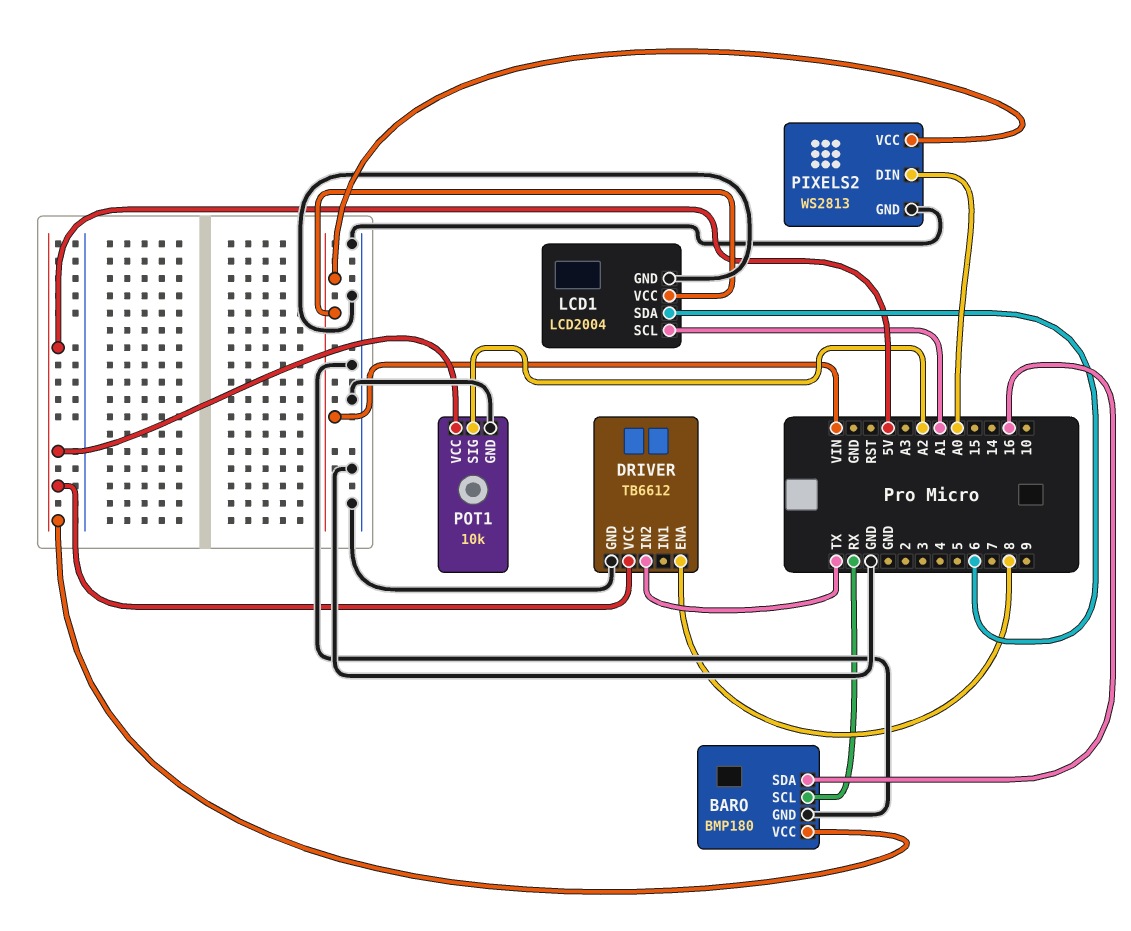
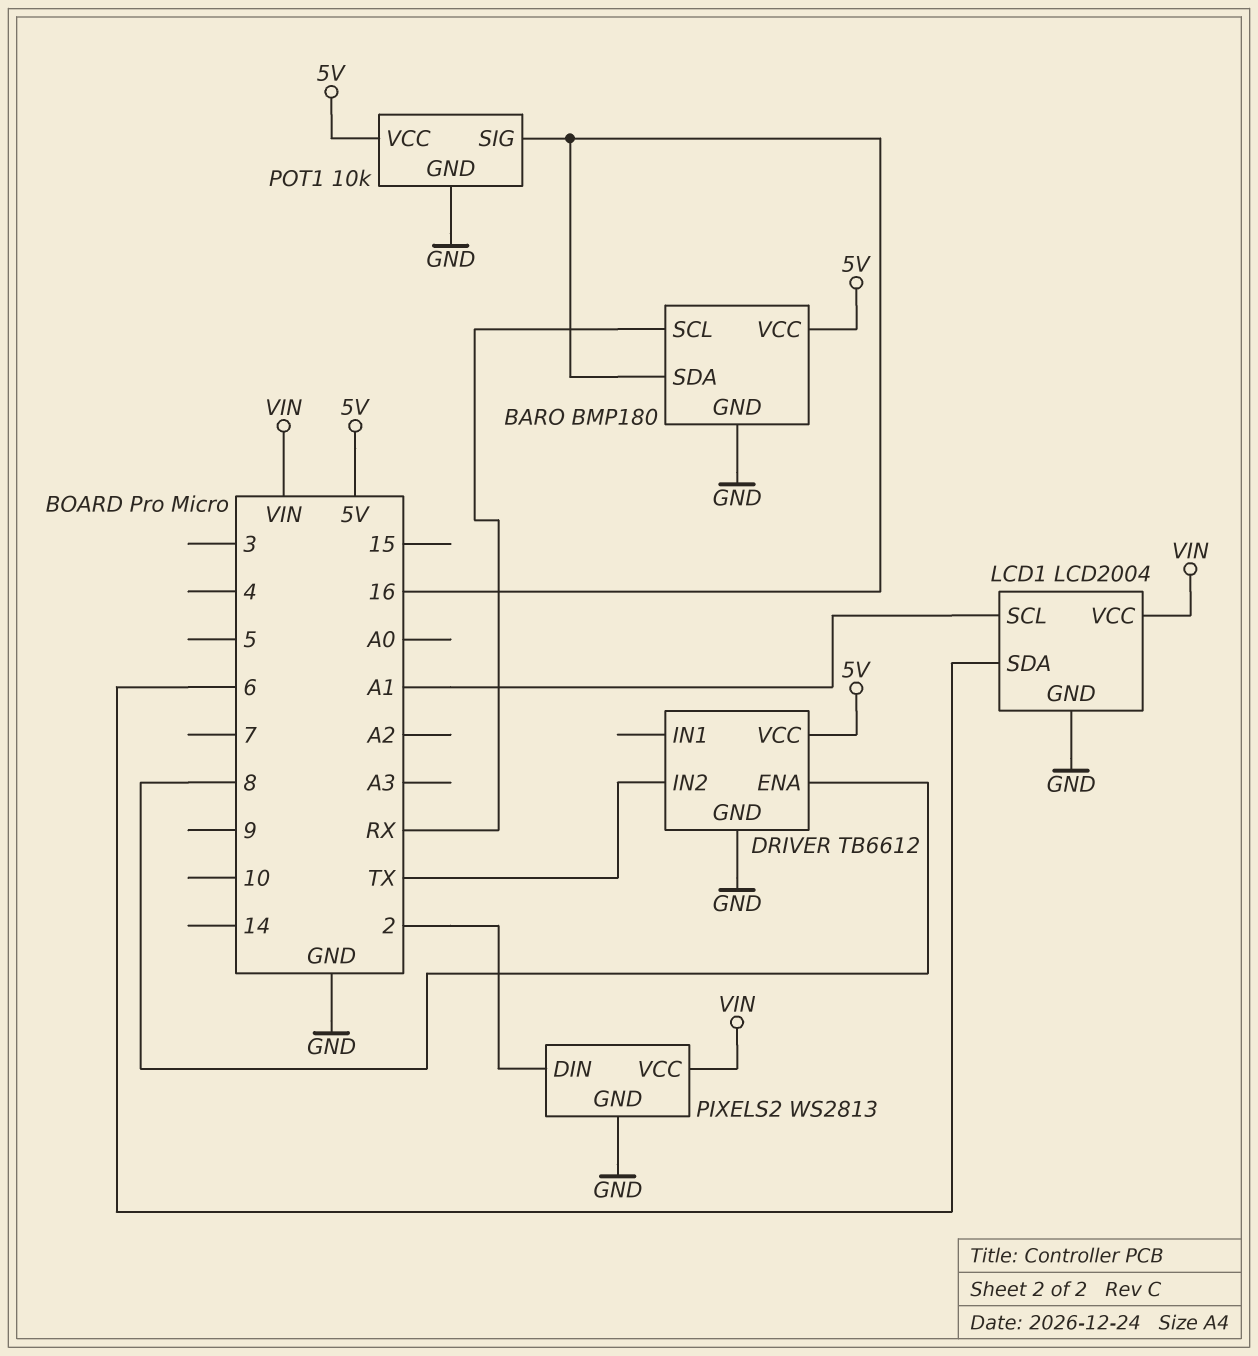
PIXELS2 pin DIN: A0 -> 2
POT1 pin SIG: A2 -> 16

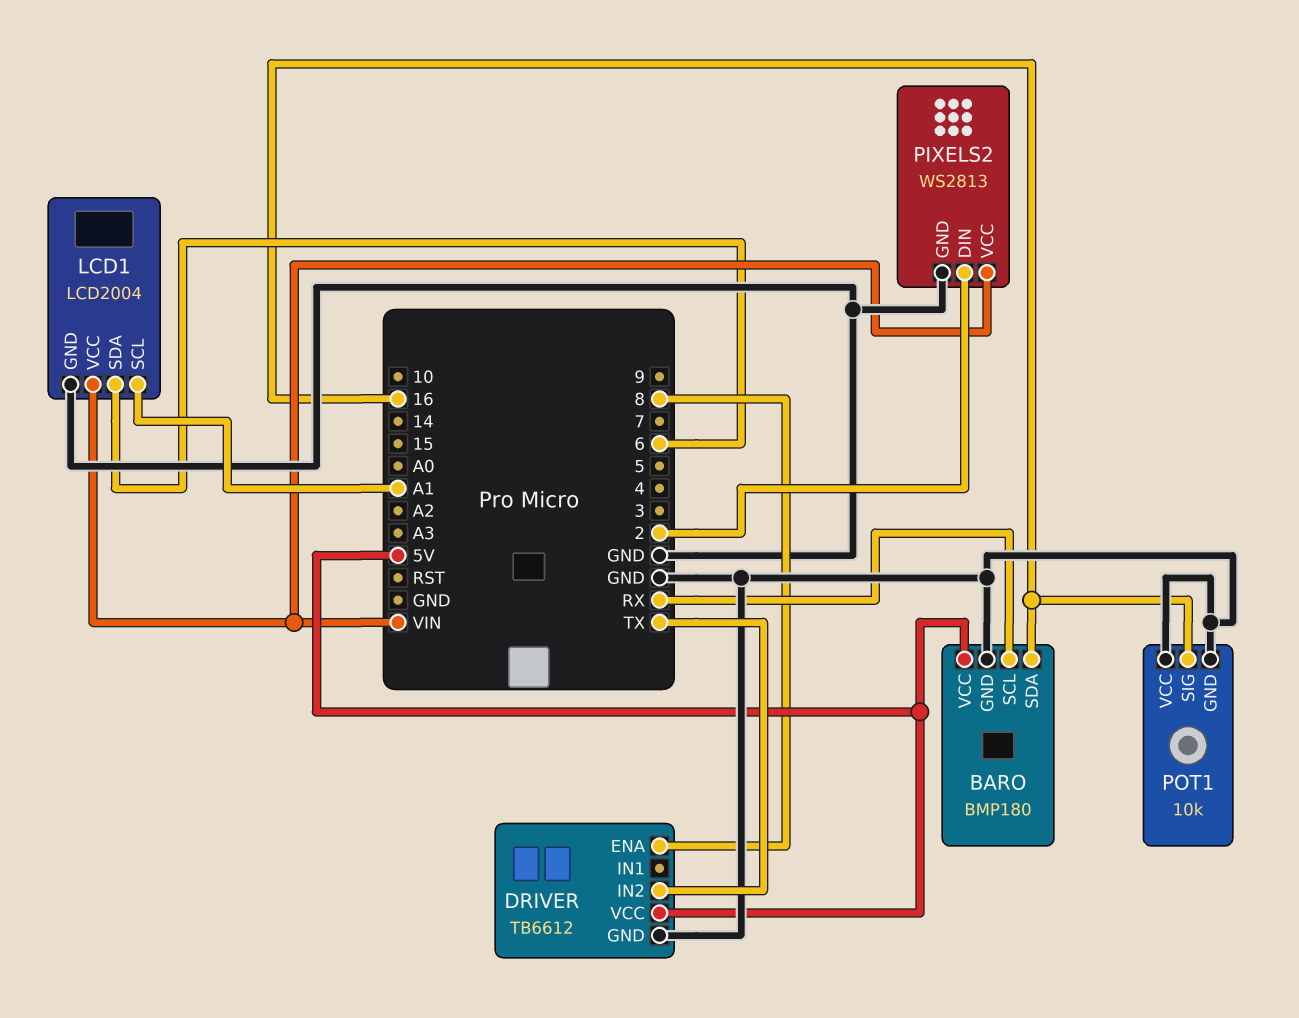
POT1 pin VCC: 5V -> GND

